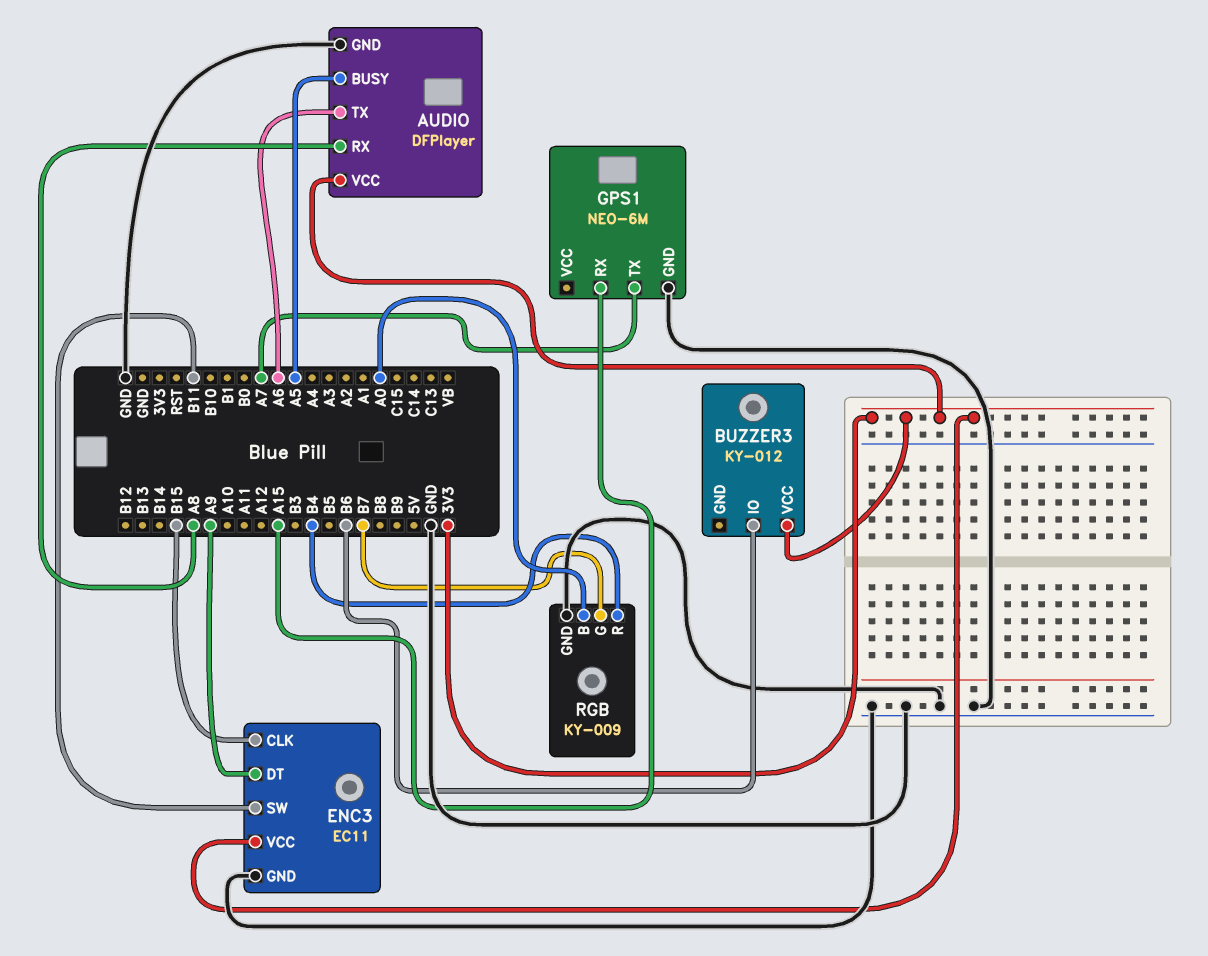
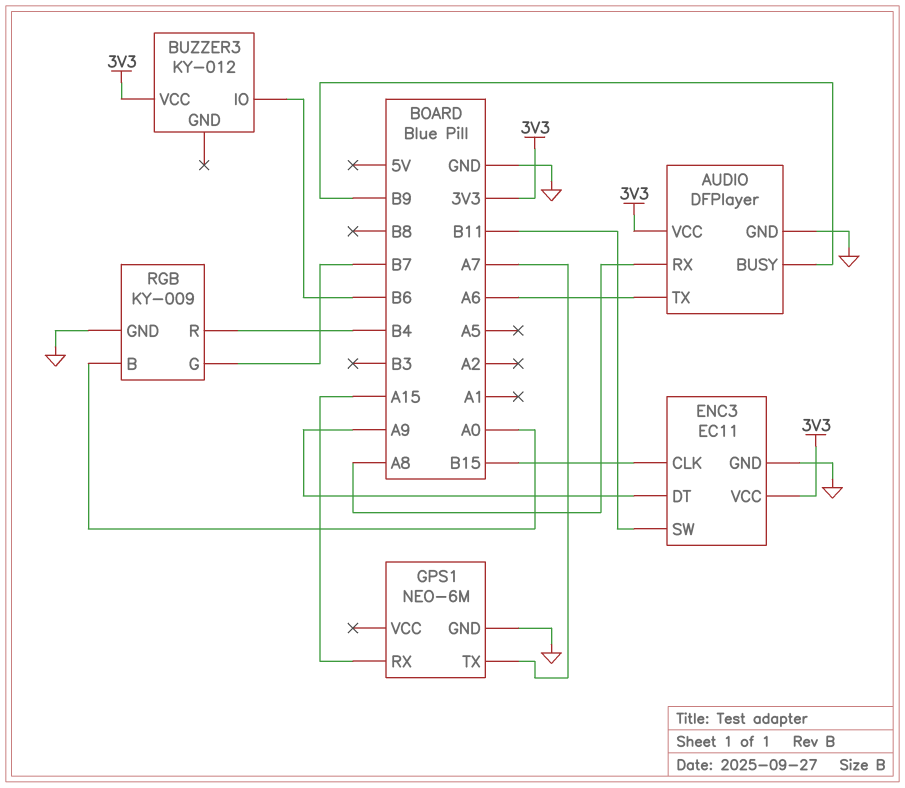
AUDIO pin BUSY: A5 -> B9

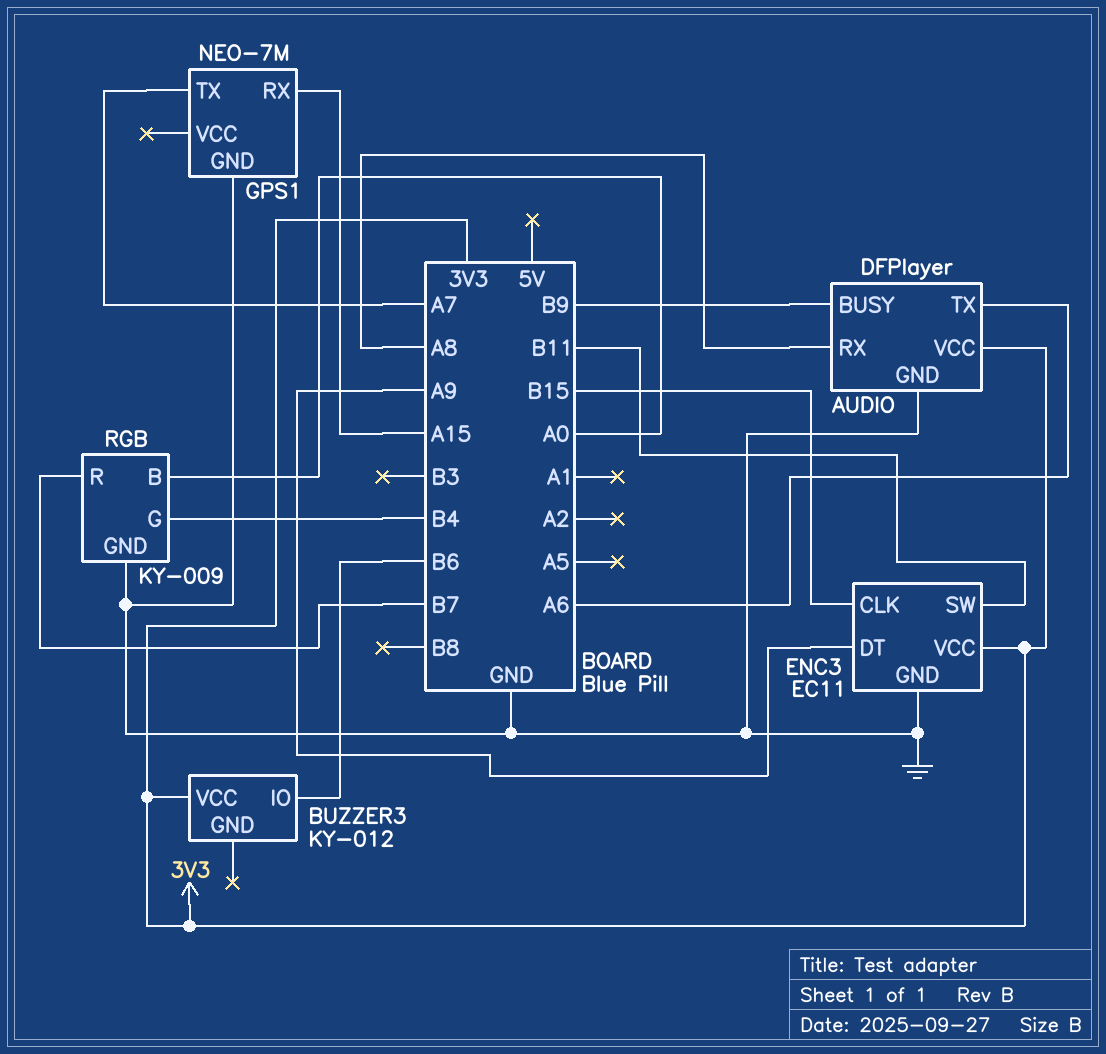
GPS1: NEO-6M -> NEO-7M
RGB pin G: B7 -> B4
RGB pin R: B4 -> B7

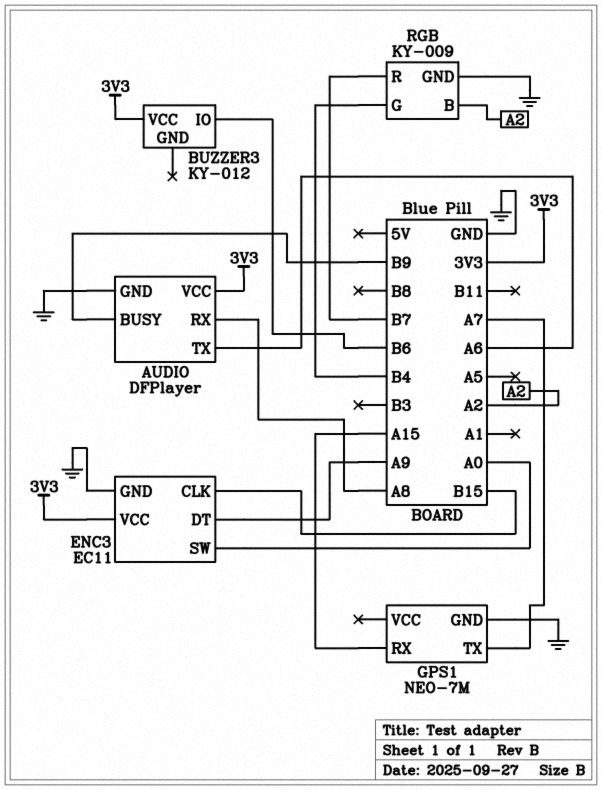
ENC3 pin SW: B11 -> A0
RGB pin B: A0 -> A2

